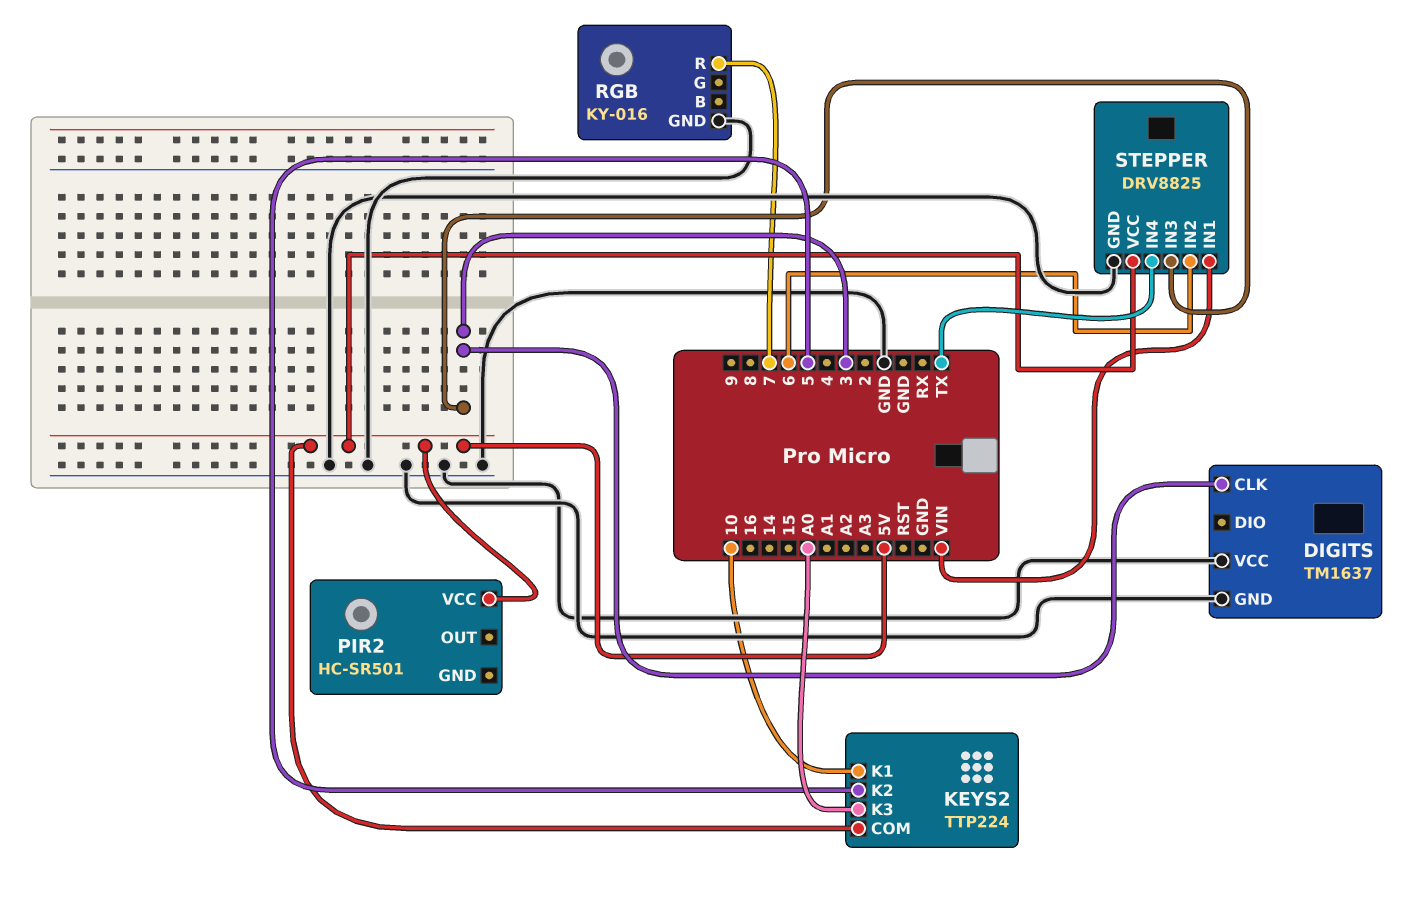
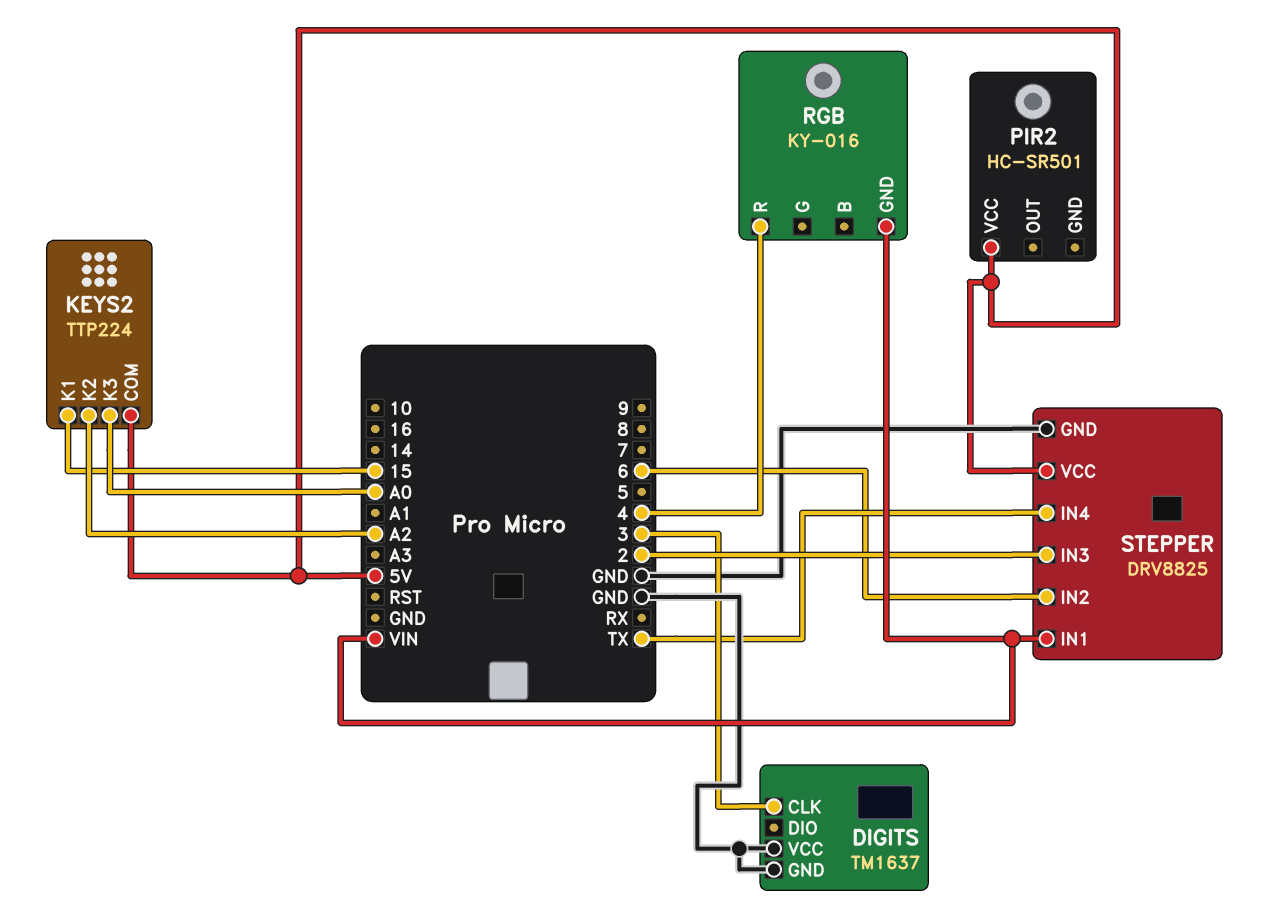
KEYS2 pin K1: 10 -> 15
KEYS2 pin K2: 5 -> A2
RGB pin GND: GND -> VIN
RGB pin R: 7 -> 4
STEPPER pin IN3: 3 -> 2

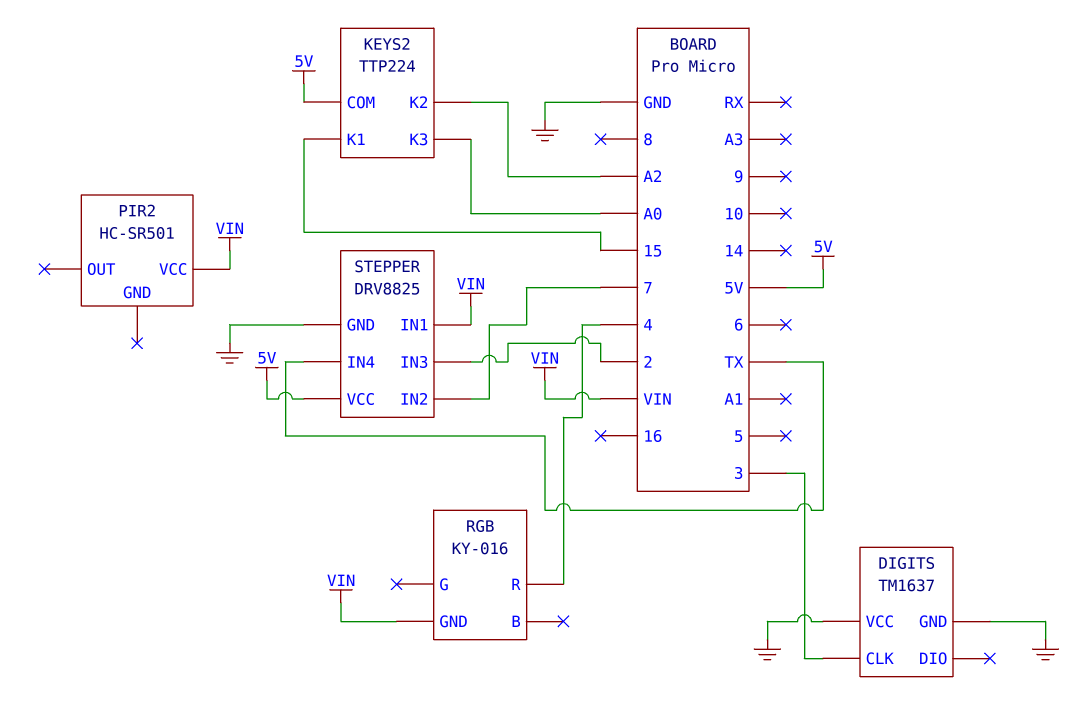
PIR2 pin VCC: 5V -> VIN
STEPPER pin IN2: 6 -> 7

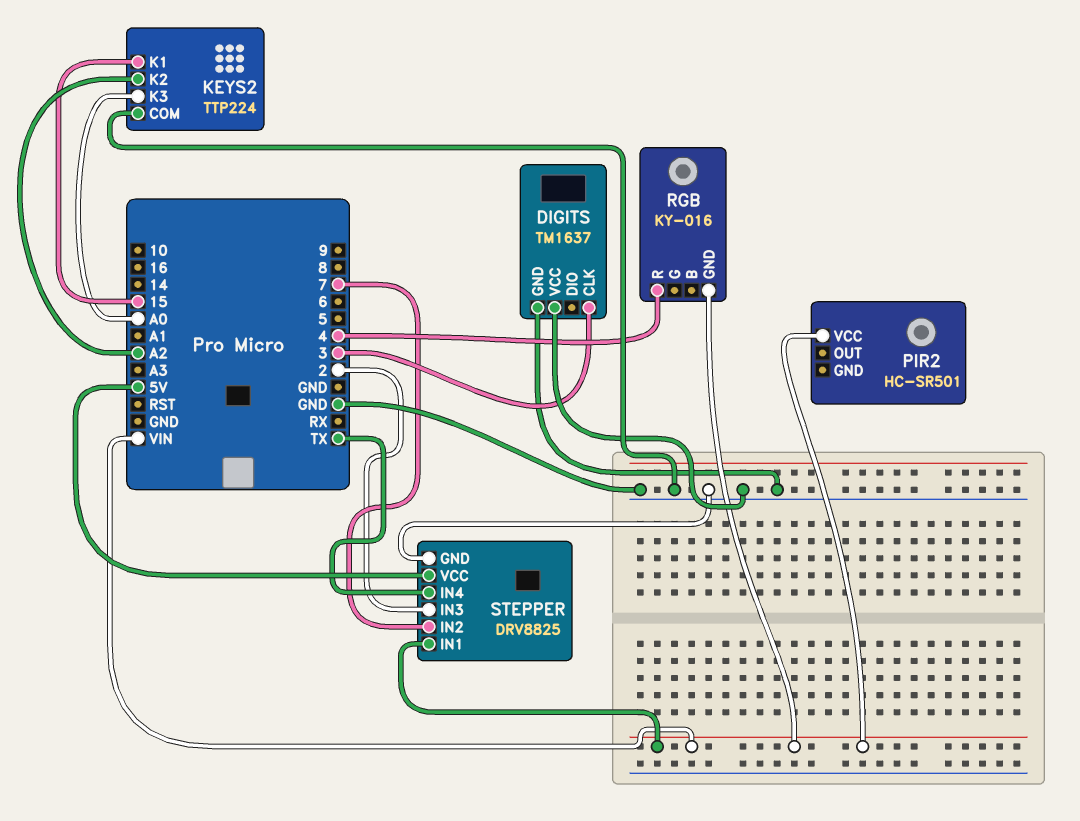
KEYS2 pin COM: 5V -> GND

